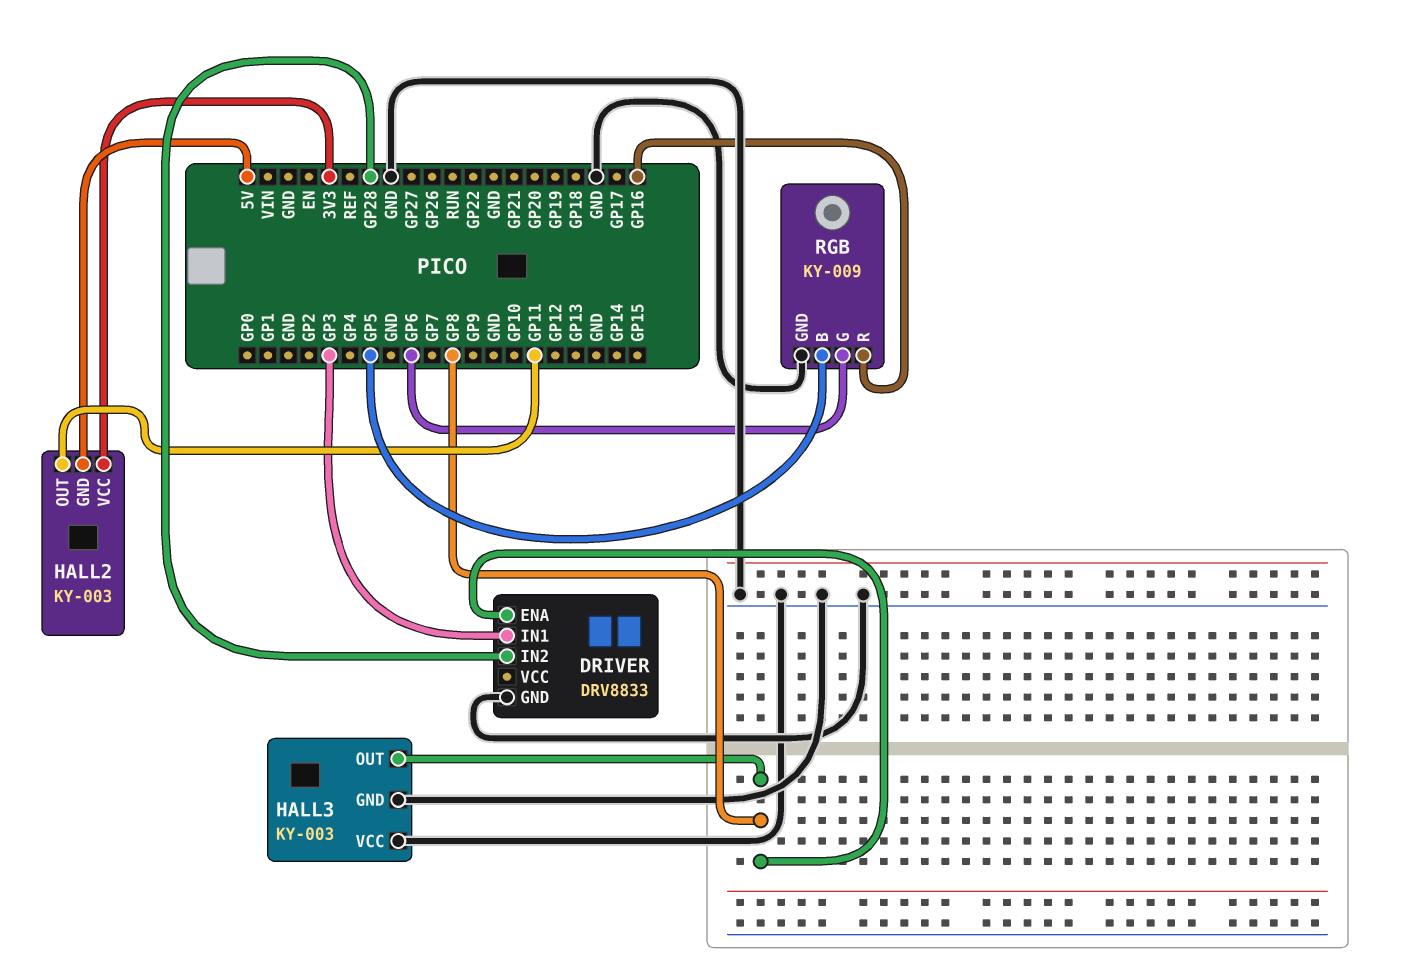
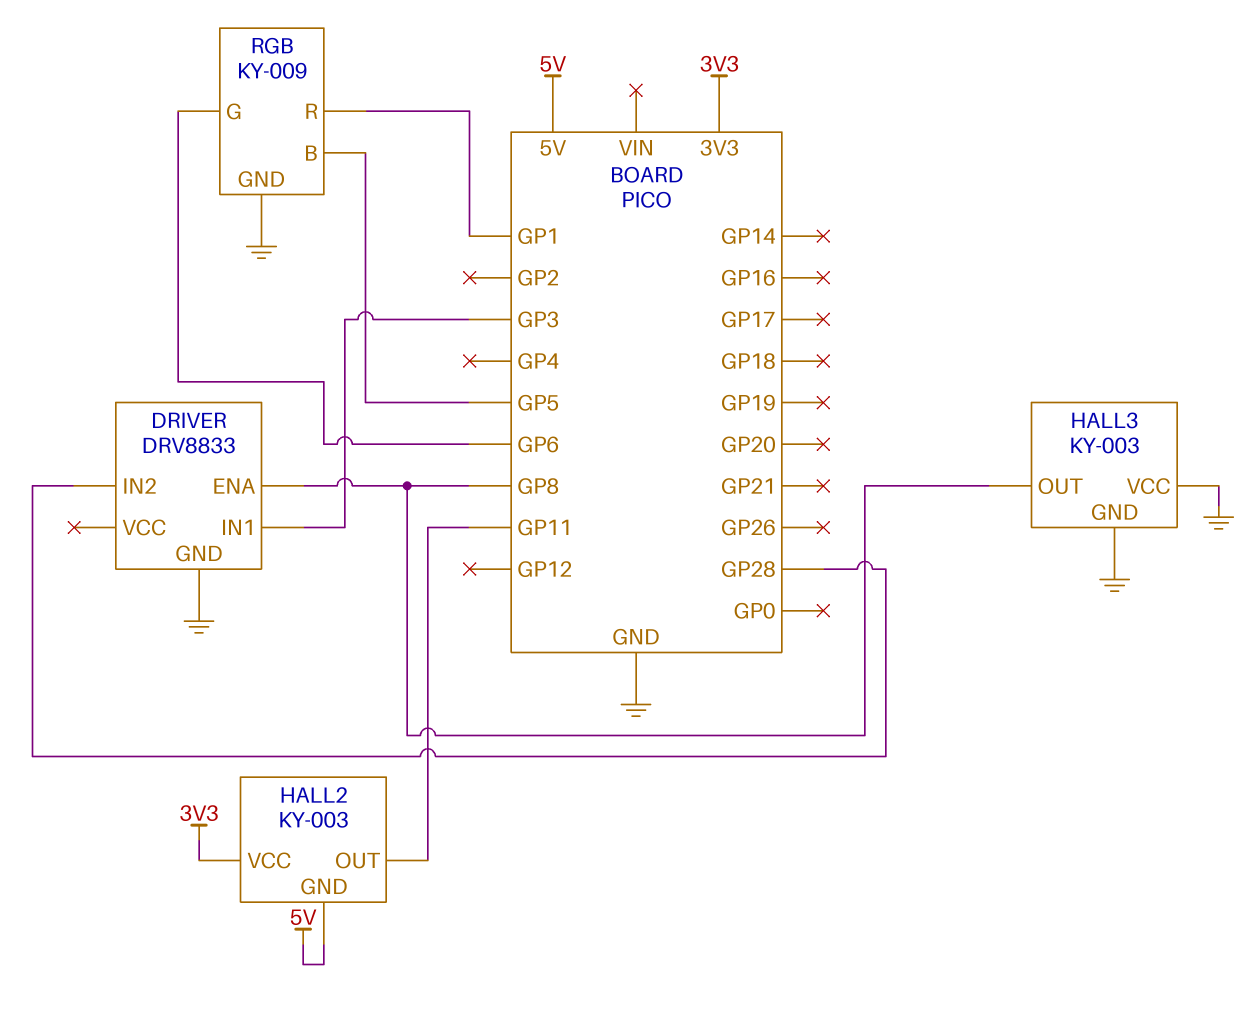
RGB pin R: GP16 -> GP1

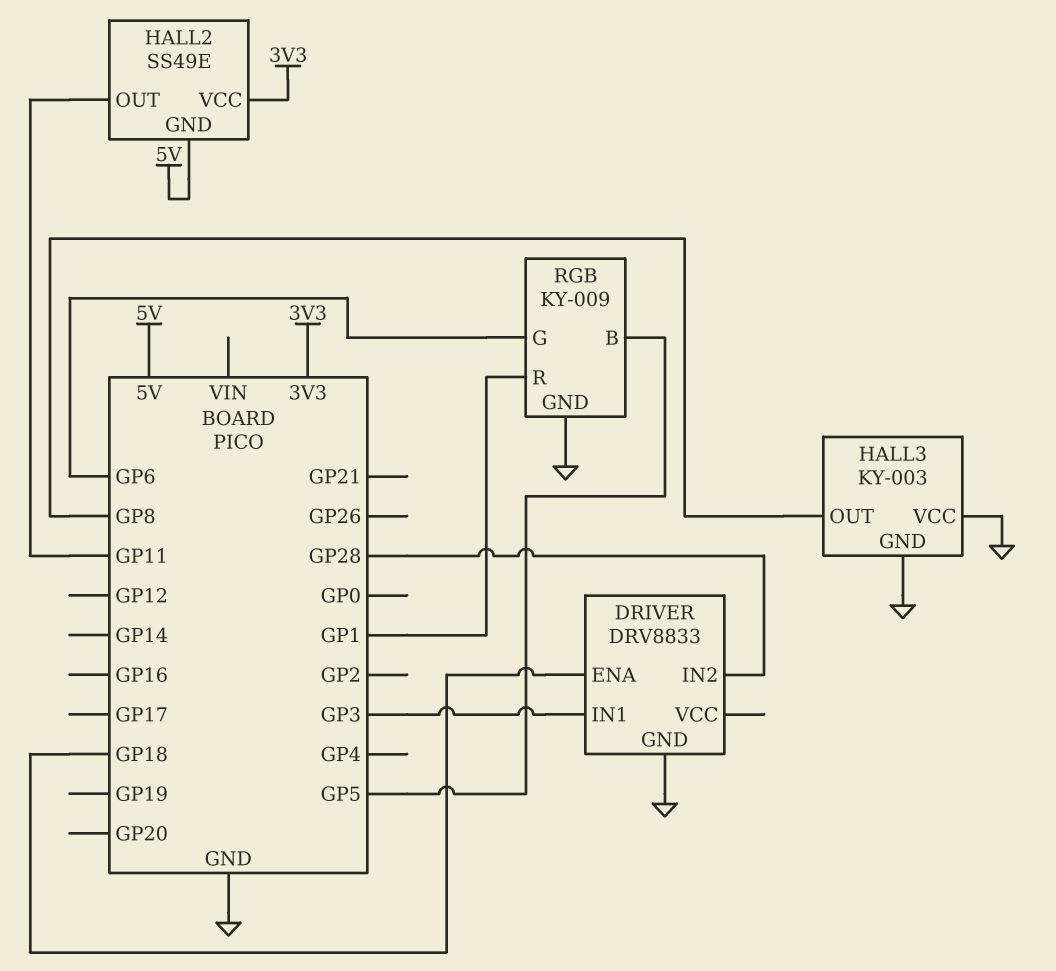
DRIVER pin ENA: GP8 -> GP18
HALL2: KY-003 -> SS49E

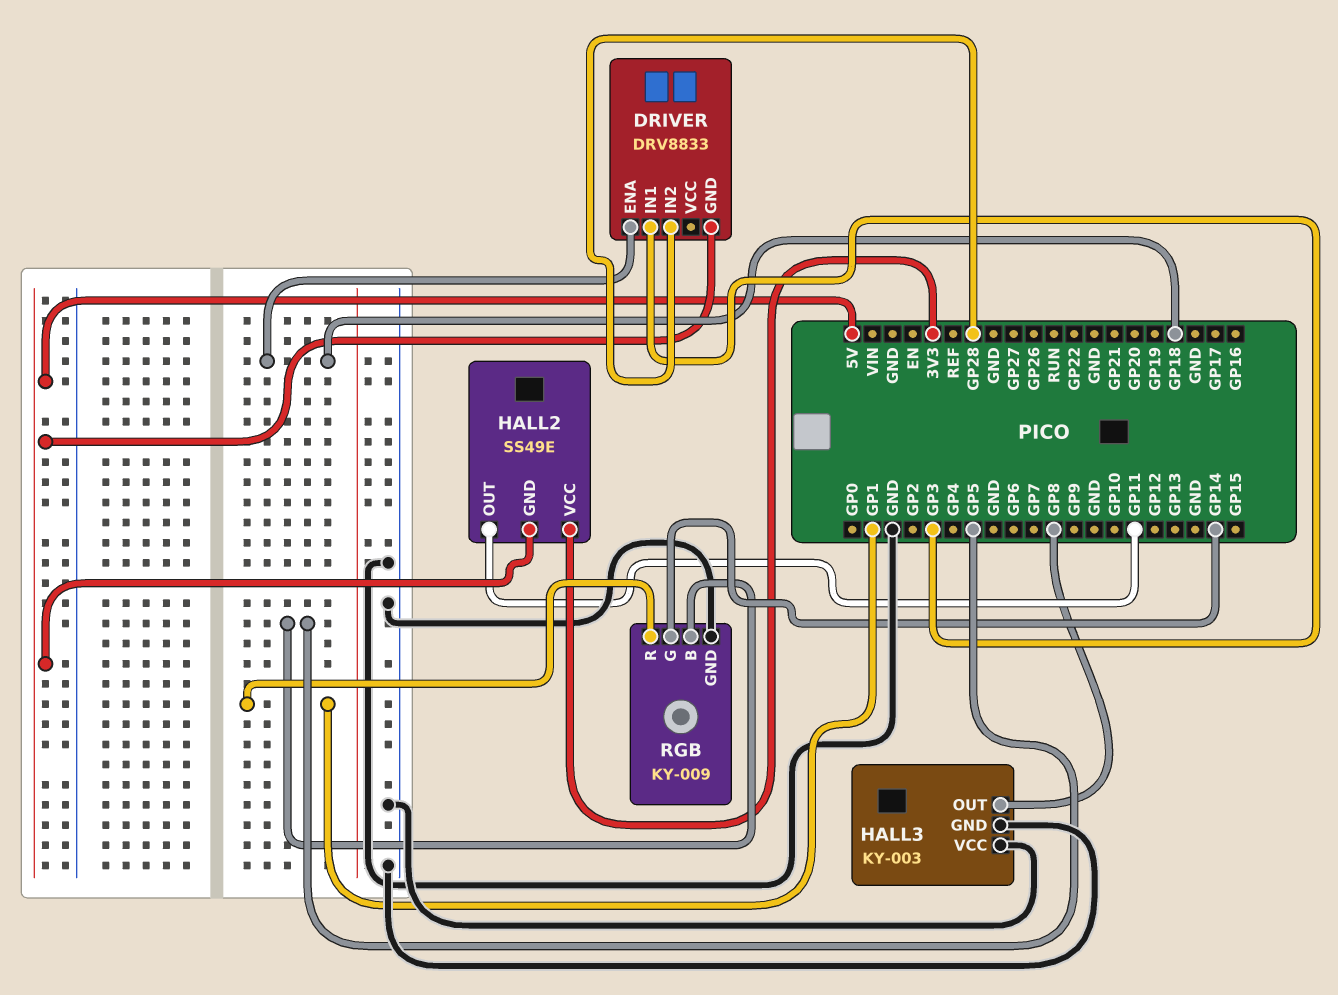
DRIVER pin GND: GND -> 5V
RGB pin G: GP6 -> GP14

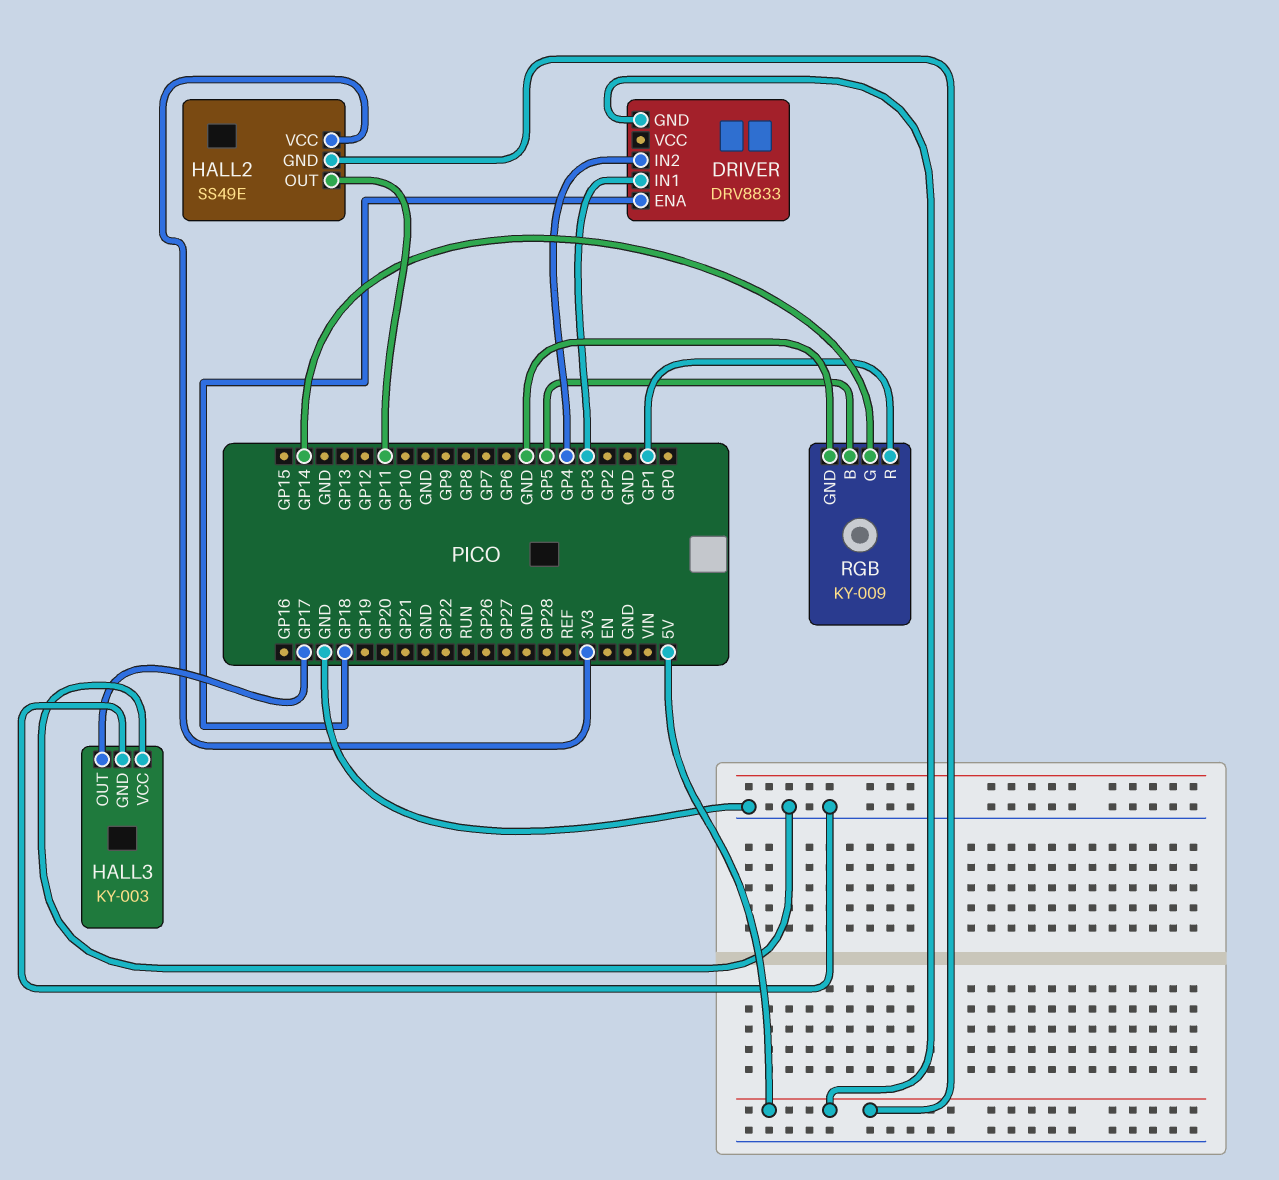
DRIVER pin IN2: GP28 -> GP4
HALL3 pin OUT: GP8 -> GP17

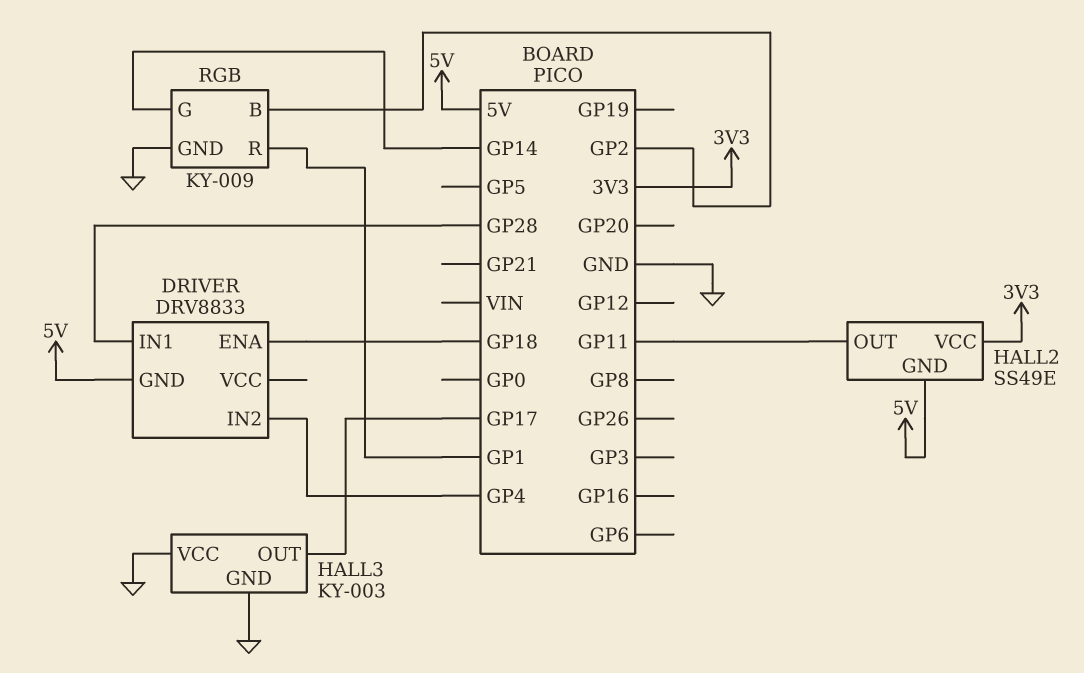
DRIVER pin IN1: GP3 -> GP28
RGB pin B: GP5 -> GP2

